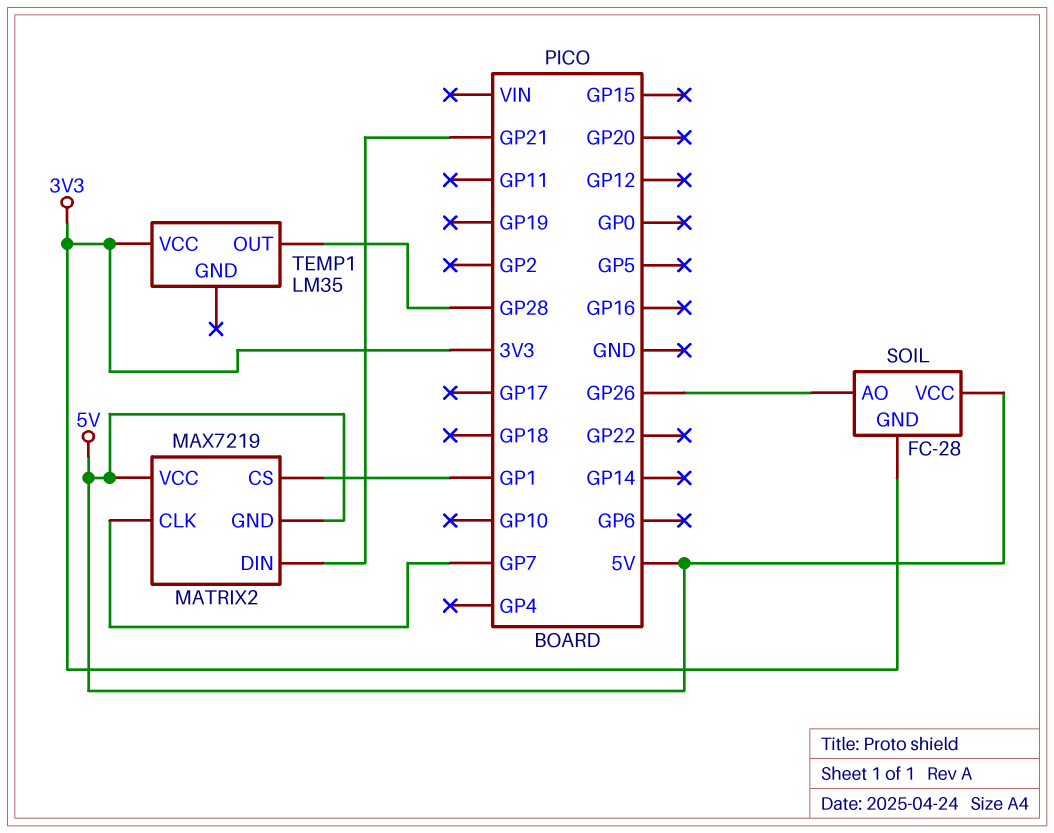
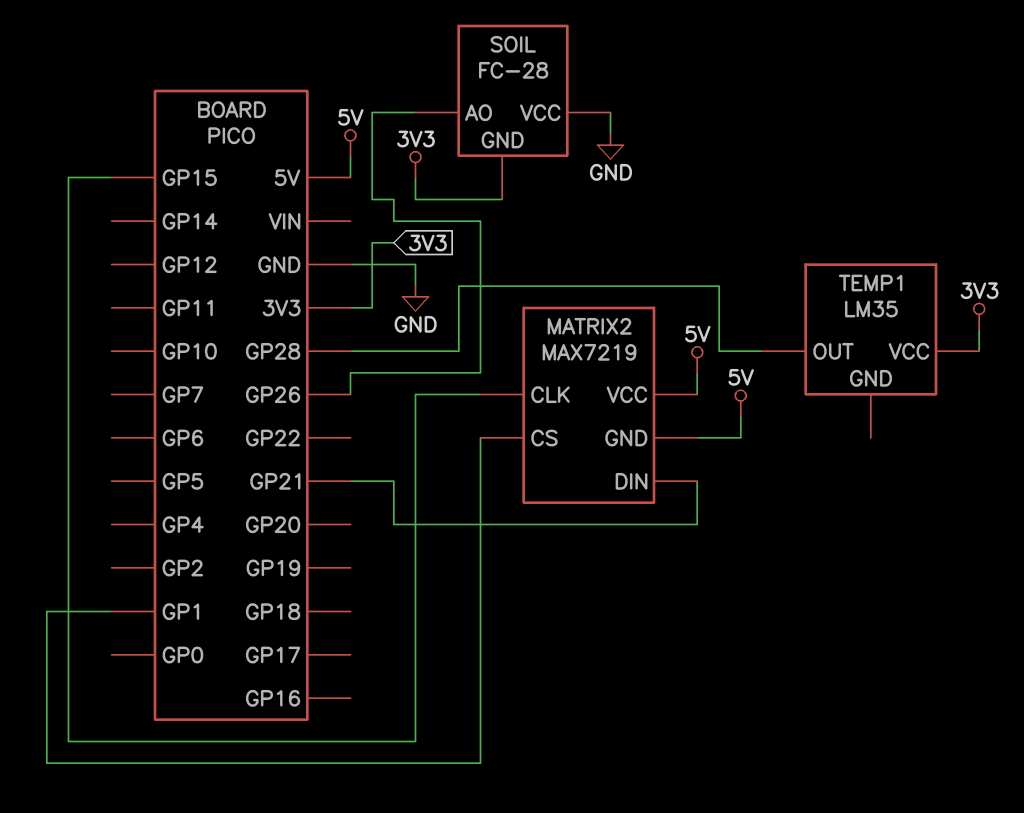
MATRIX2 pin CLK: GP7 -> GP15
SOIL pin VCC: 5V -> GND

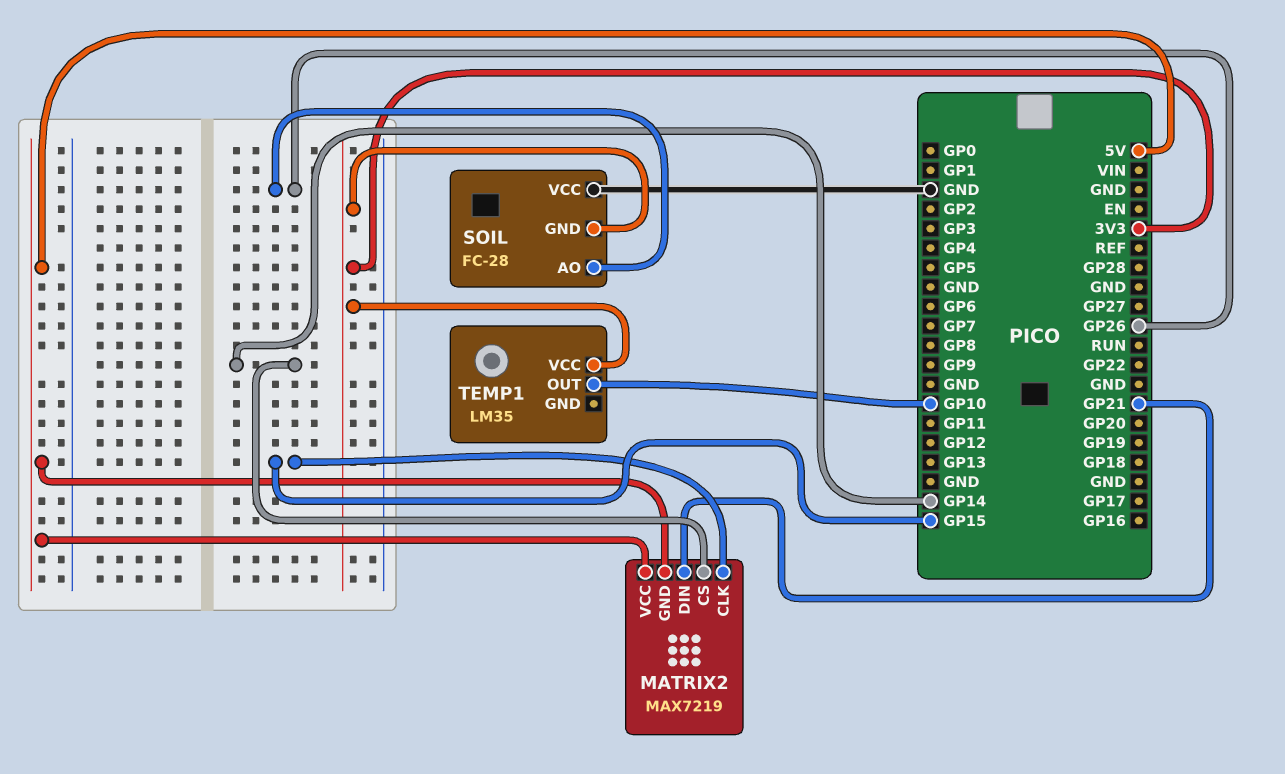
MATRIX2 pin CS: GP1 -> GP14
TEMP1 pin OUT: GP28 -> GP10

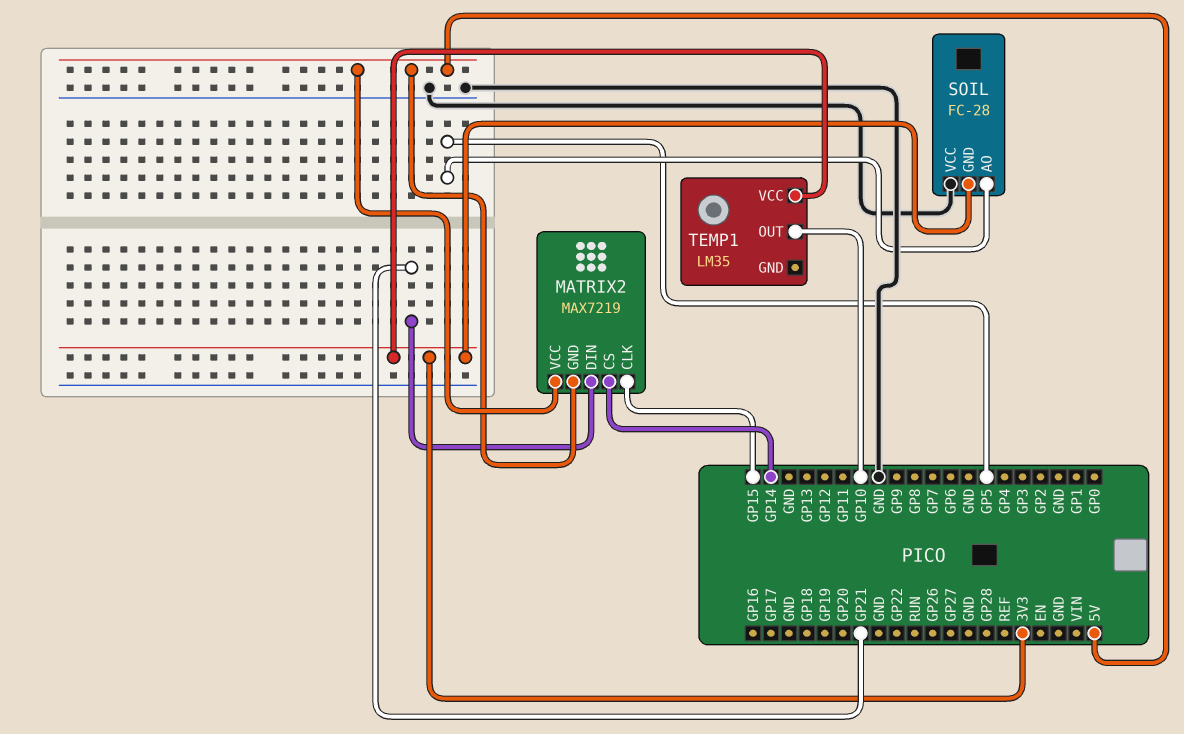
SOIL pin AO: GP26 -> GP5

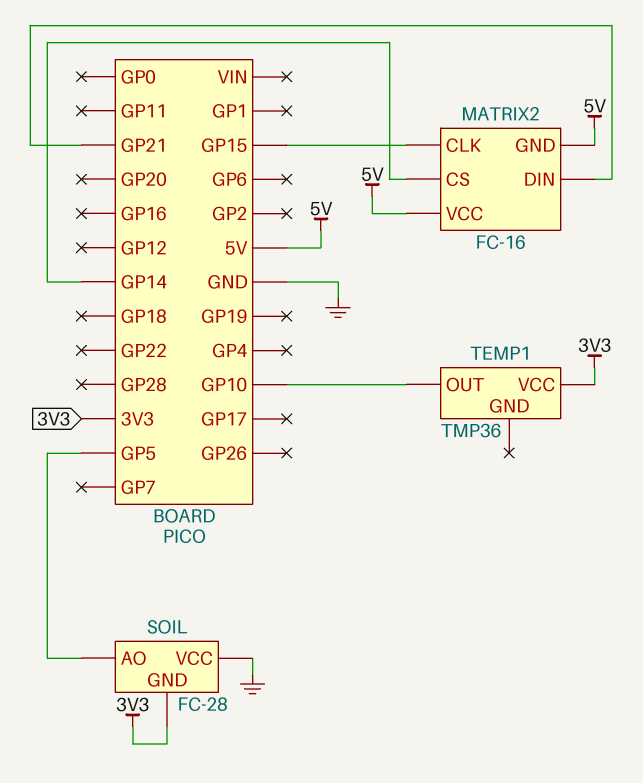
MATRIX2: MAX7219 -> FC-16
TEMP1: LM35 -> TMP36

